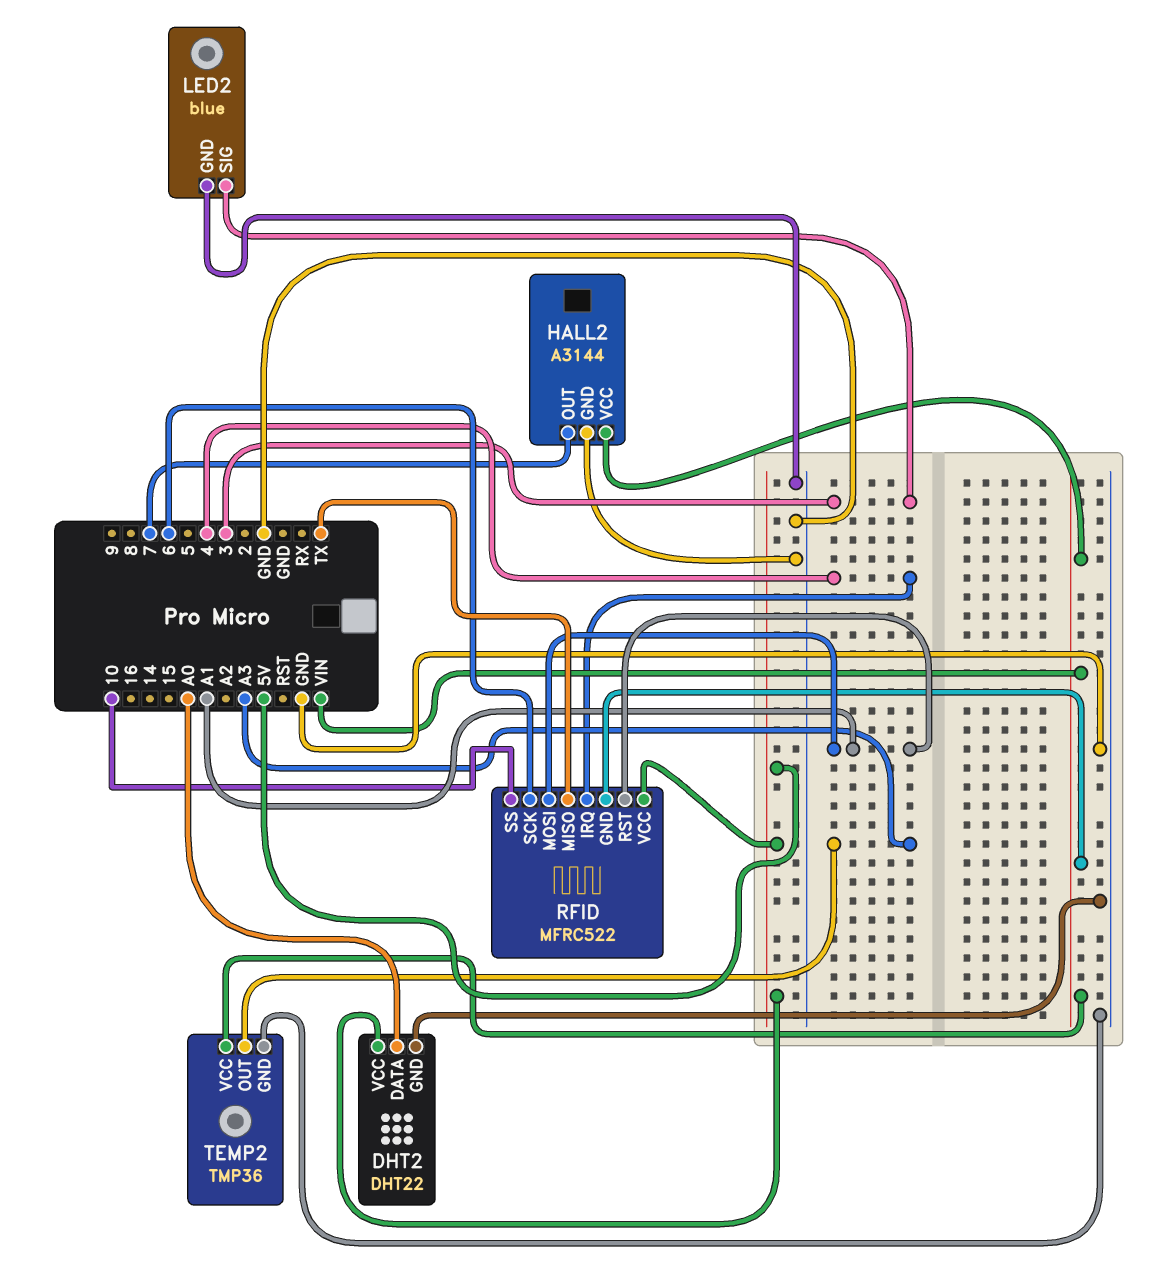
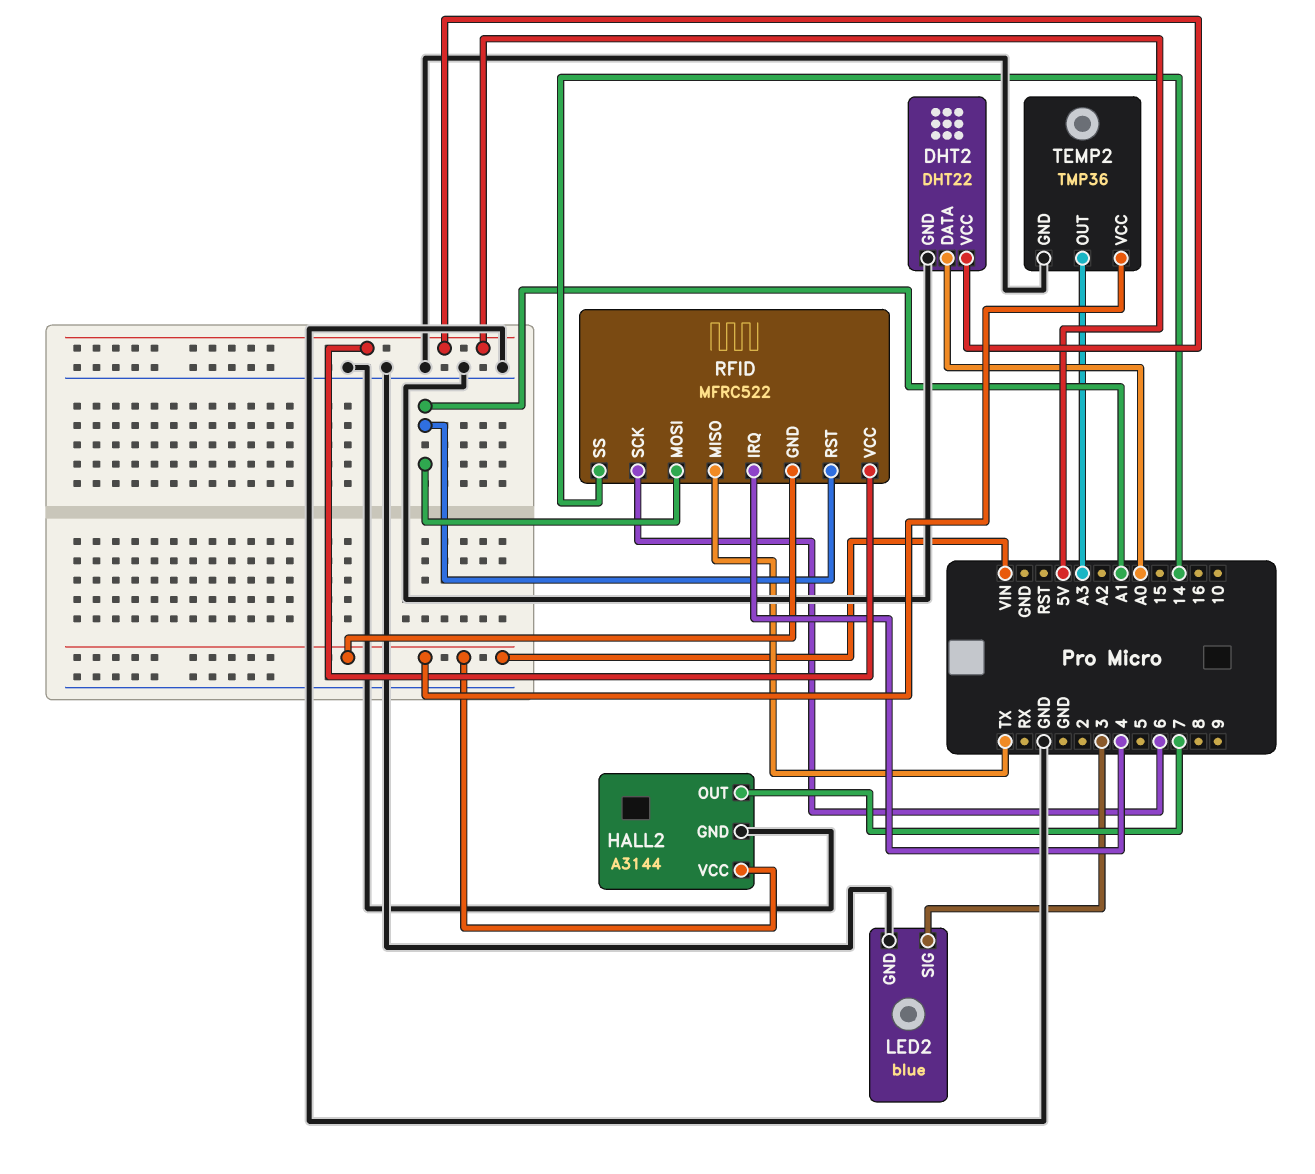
RFID pin SS: 10 -> 14

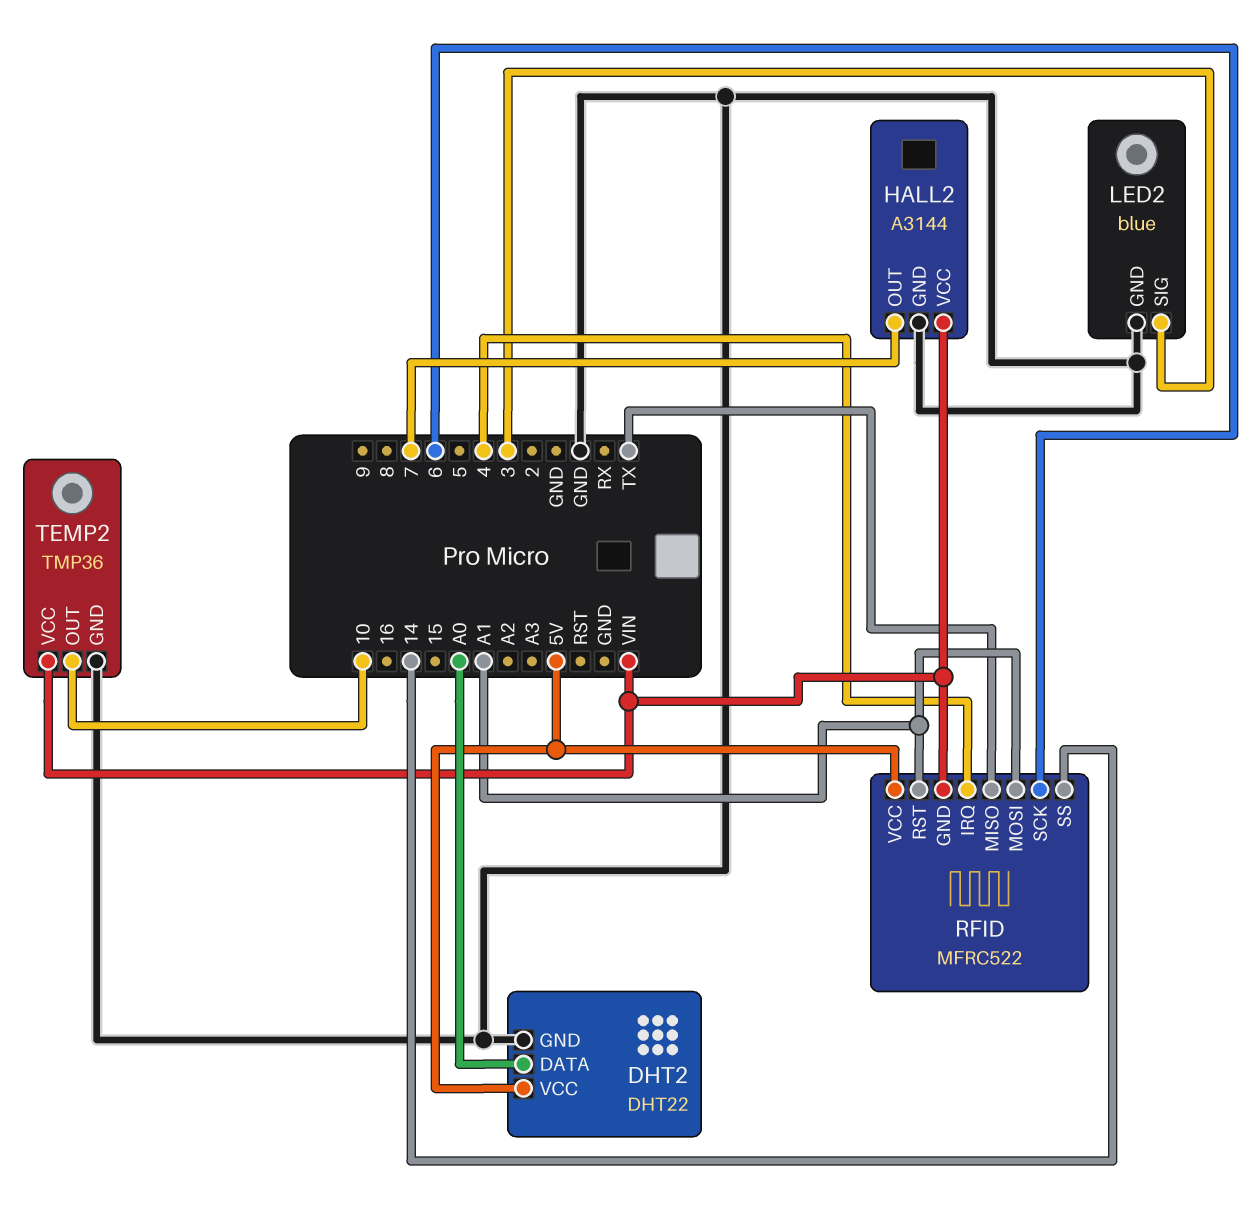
TEMP2 pin OUT: A3 -> 10

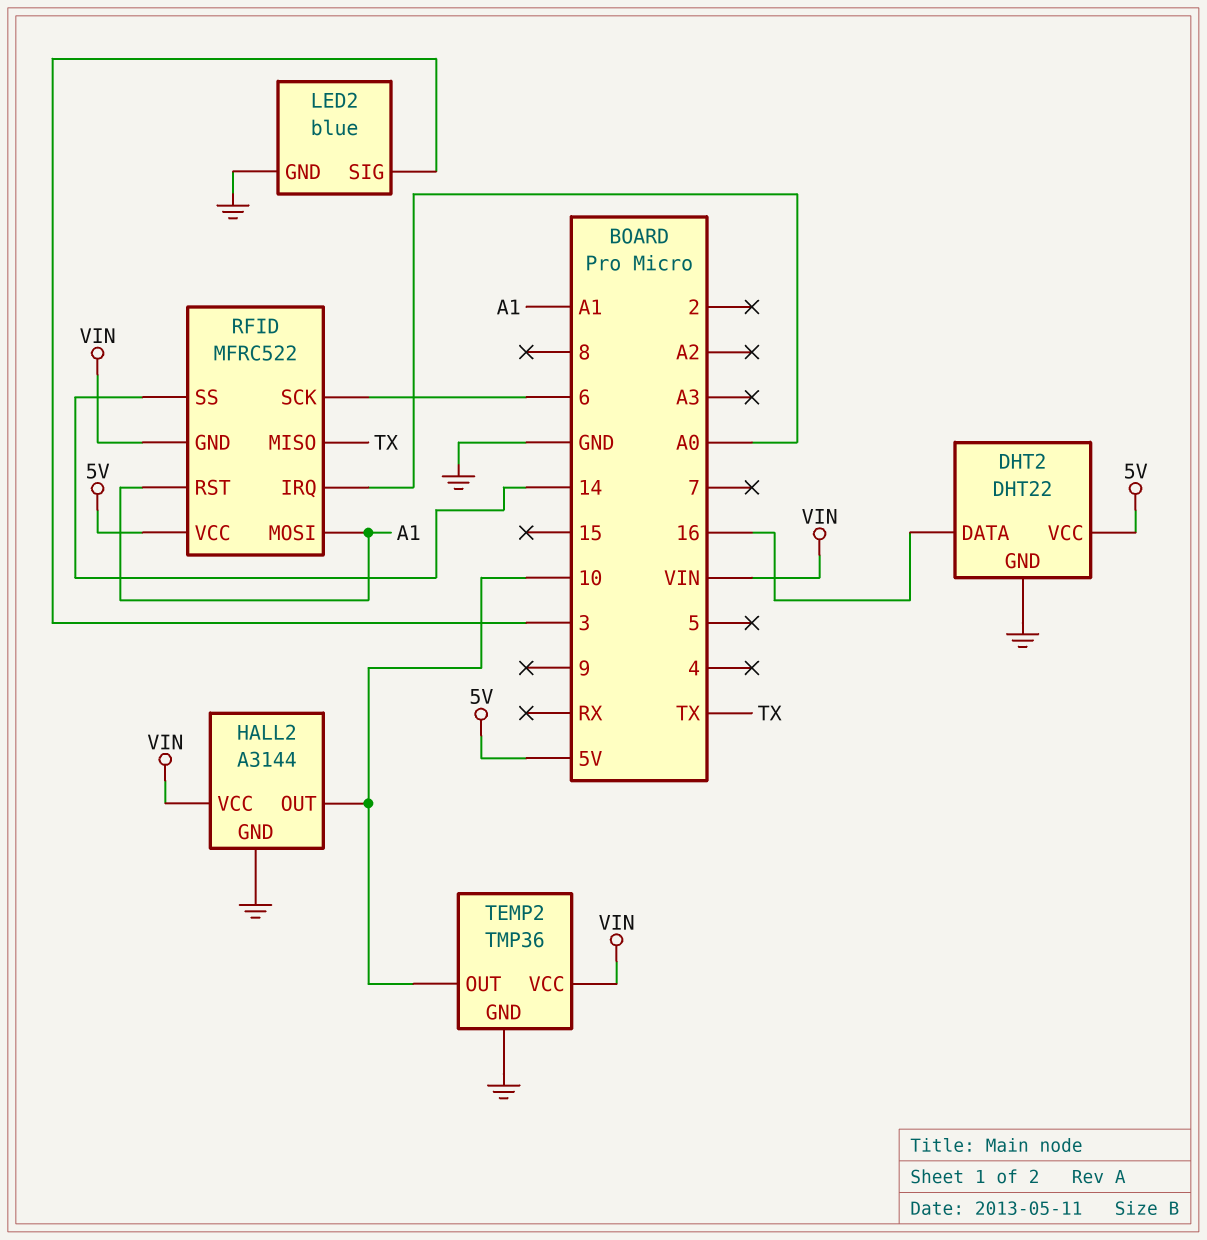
DHT2 pin DATA: A0 -> 16
HALL2 pin OUT: 7 -> 10
RFID pin IRQ: 4 -> A0

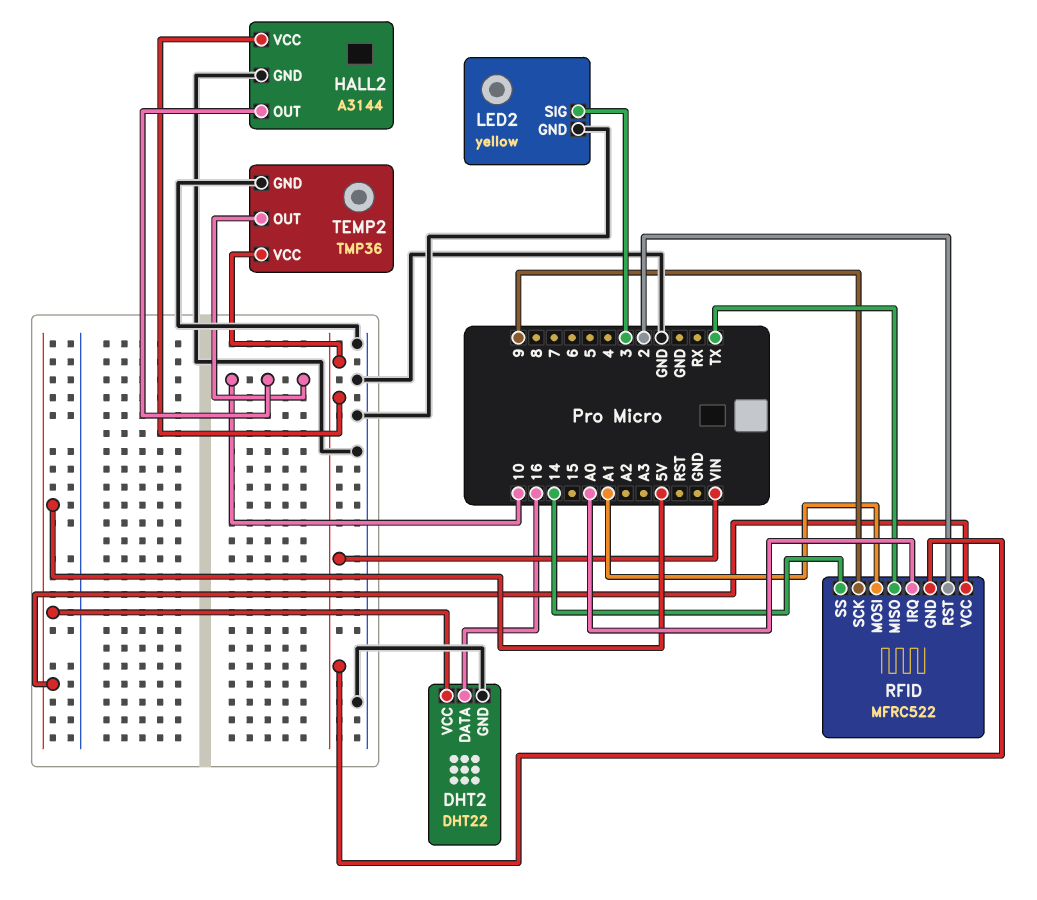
LED2: blue -> yellow
RFID pin RST: A1 -> 2
RFID pin SCK: 6 -> 9

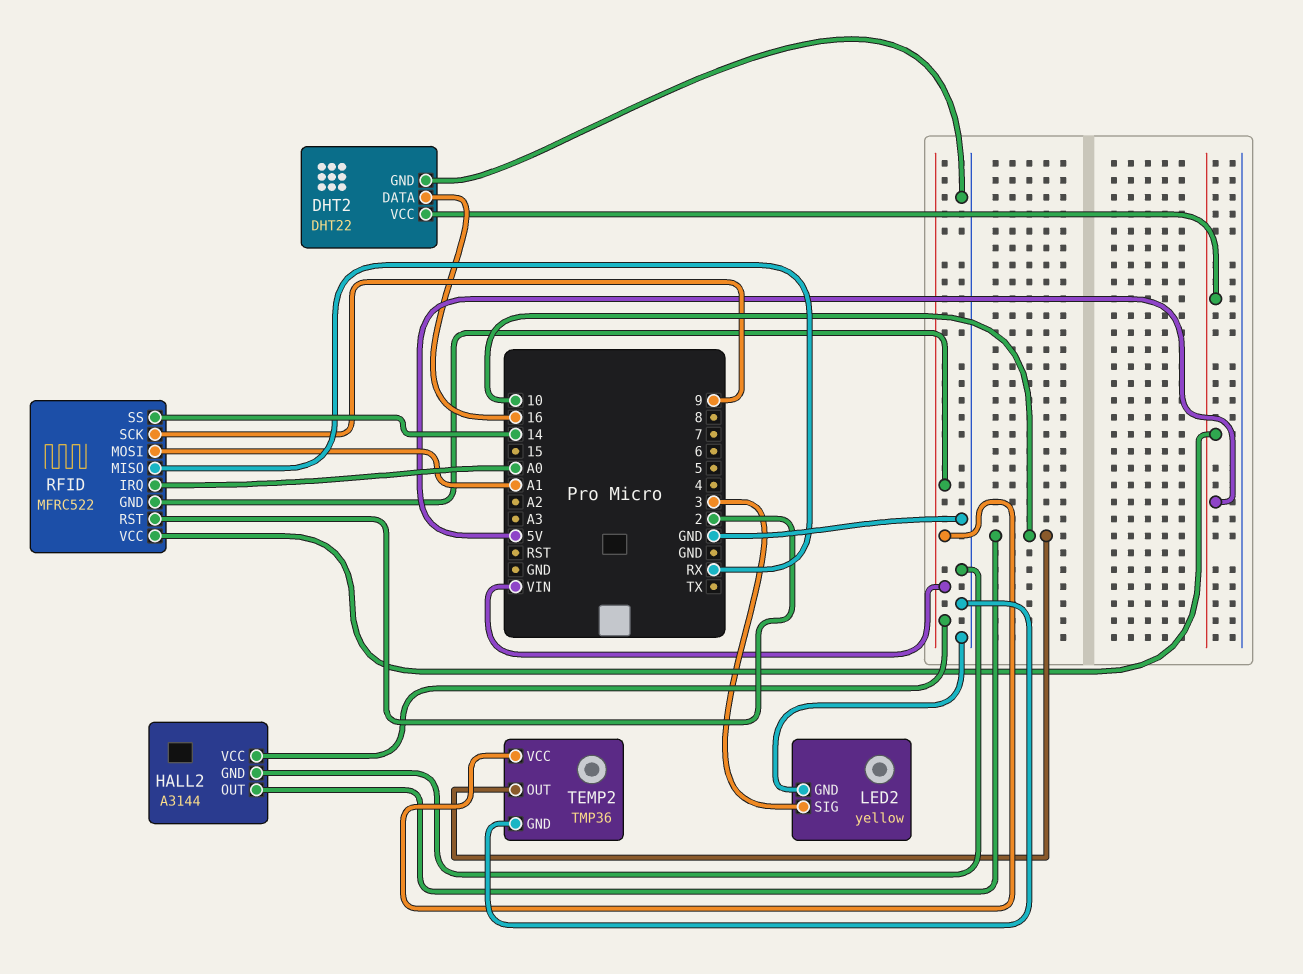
RFID pin MISO: TX -> RX

